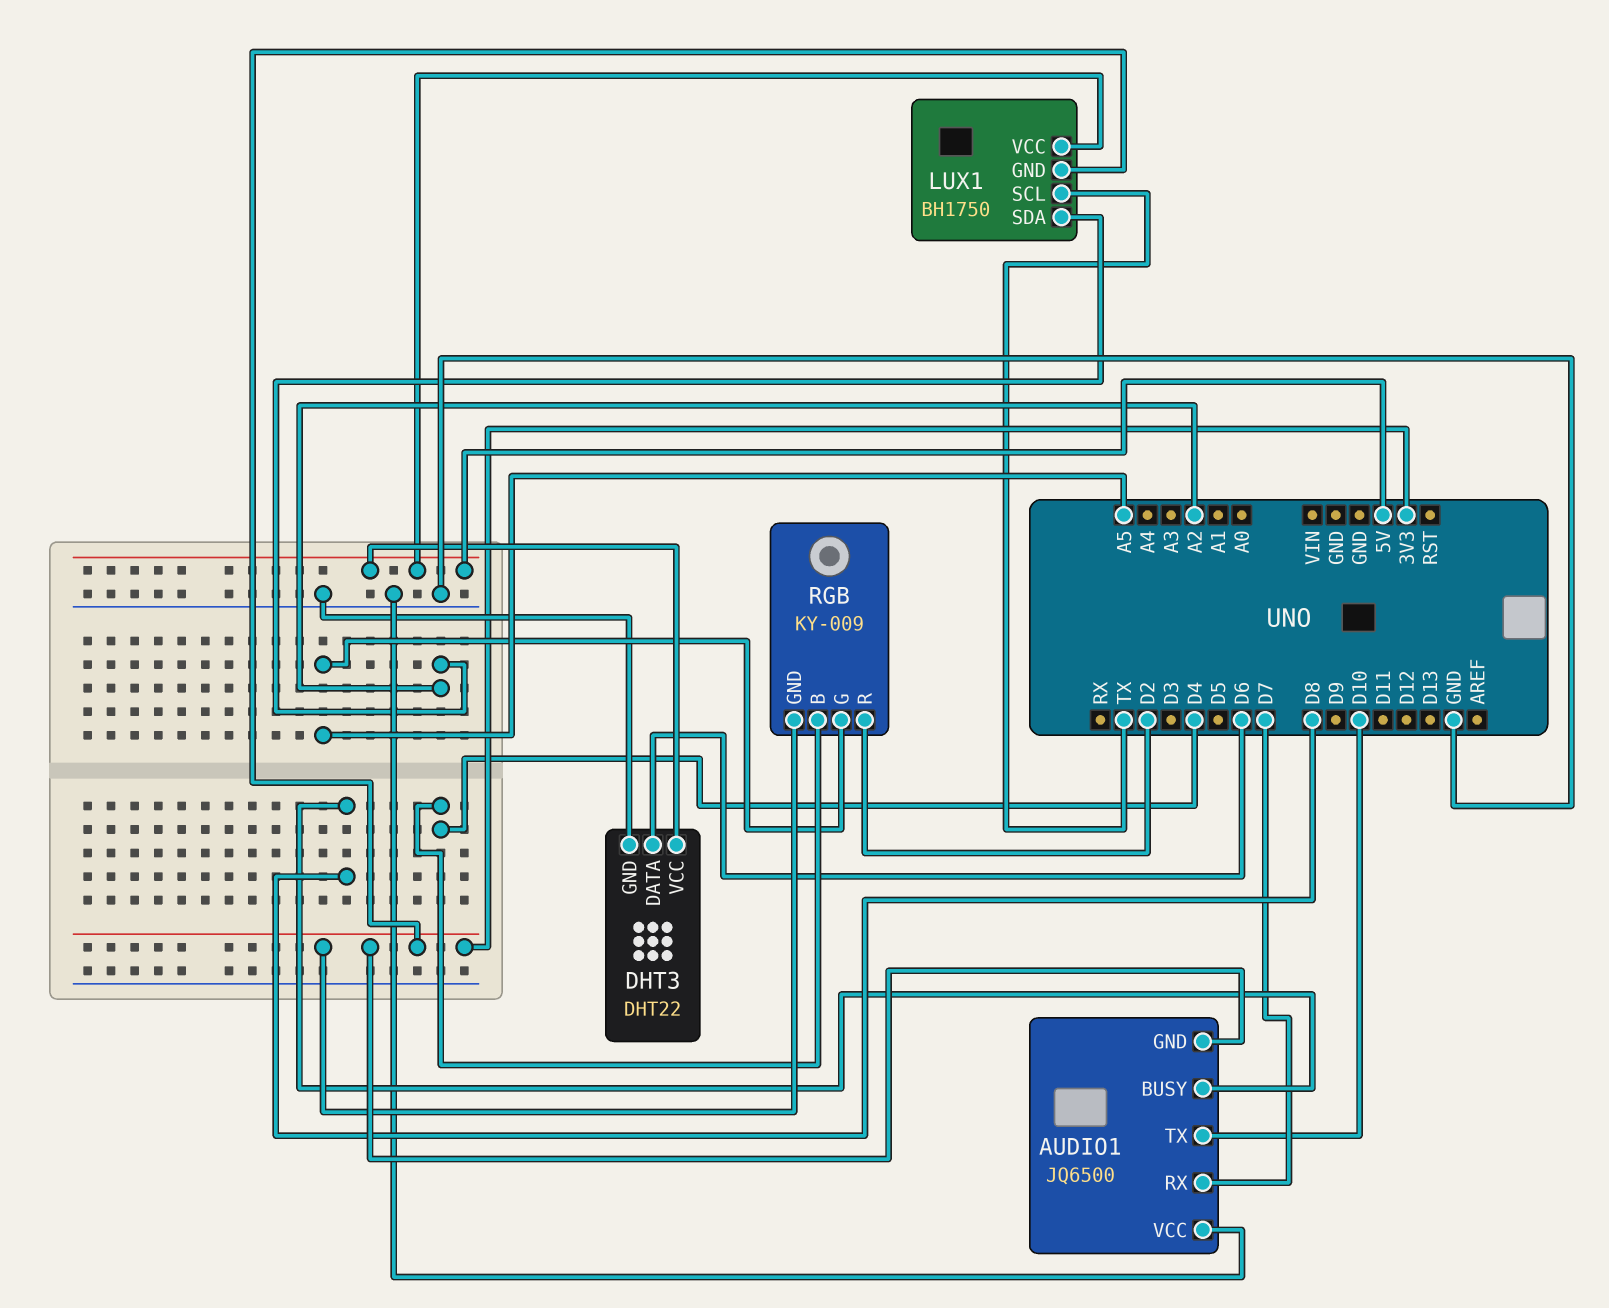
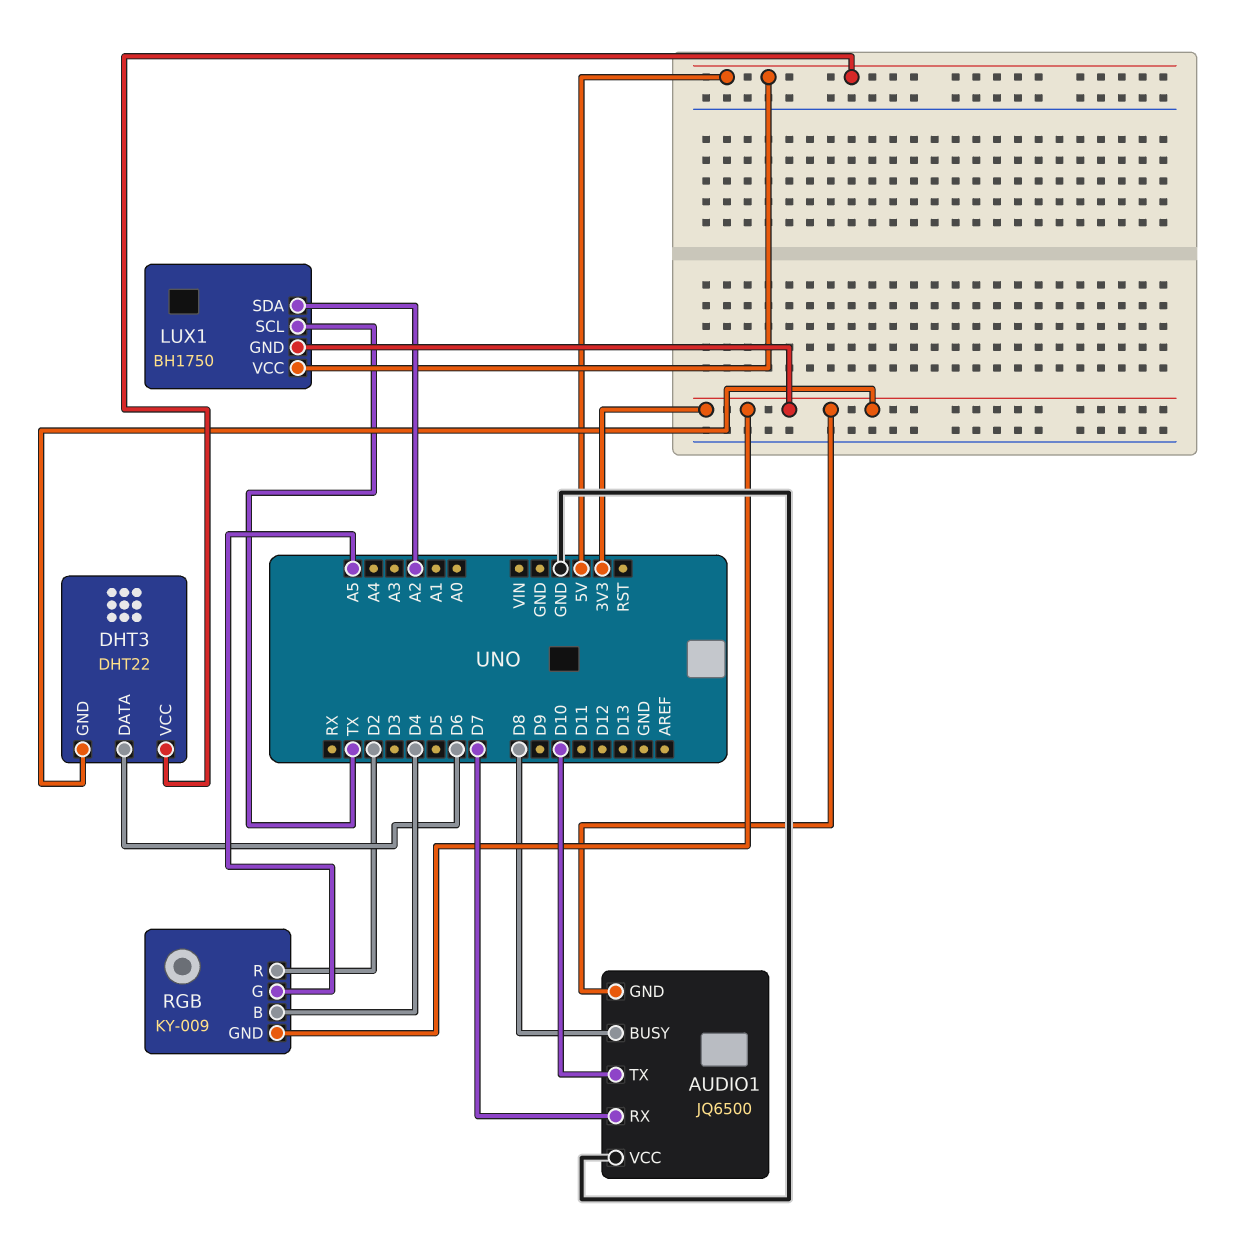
DHT3 pin GND: GND -> 3V3

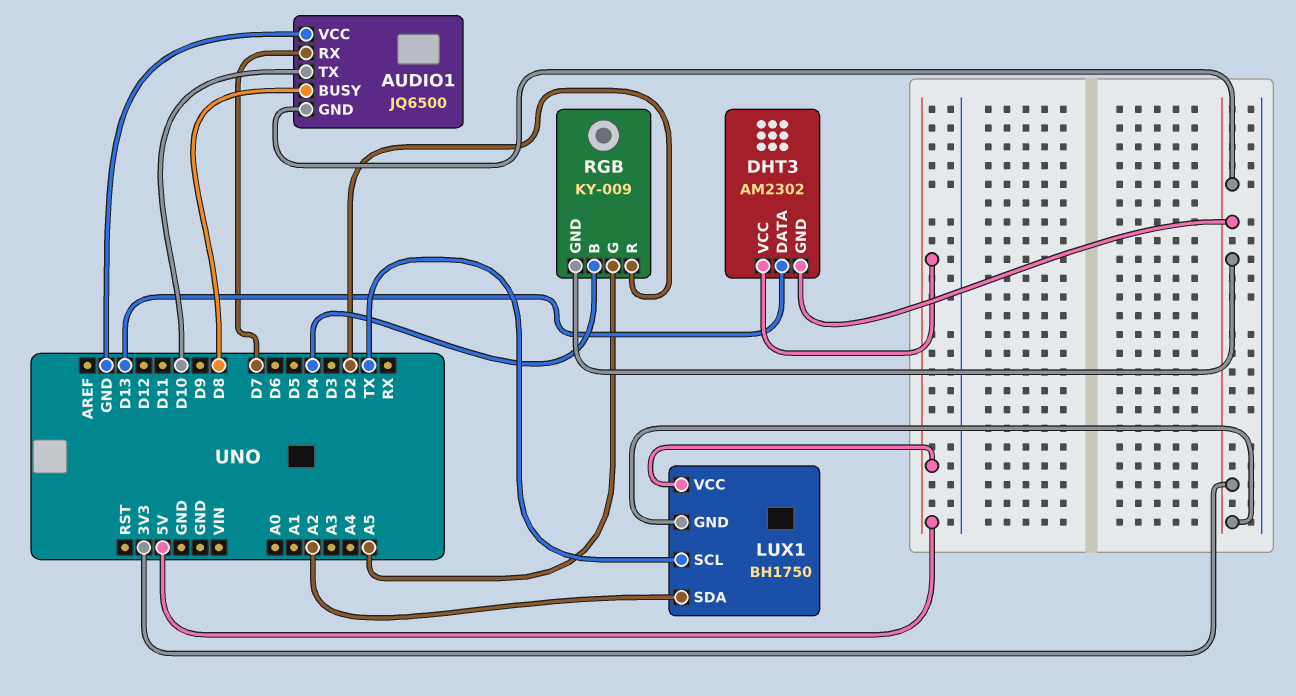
DHT3: DHT22 -> AM2302
DHT3 pin DATA: D6 -> D13

